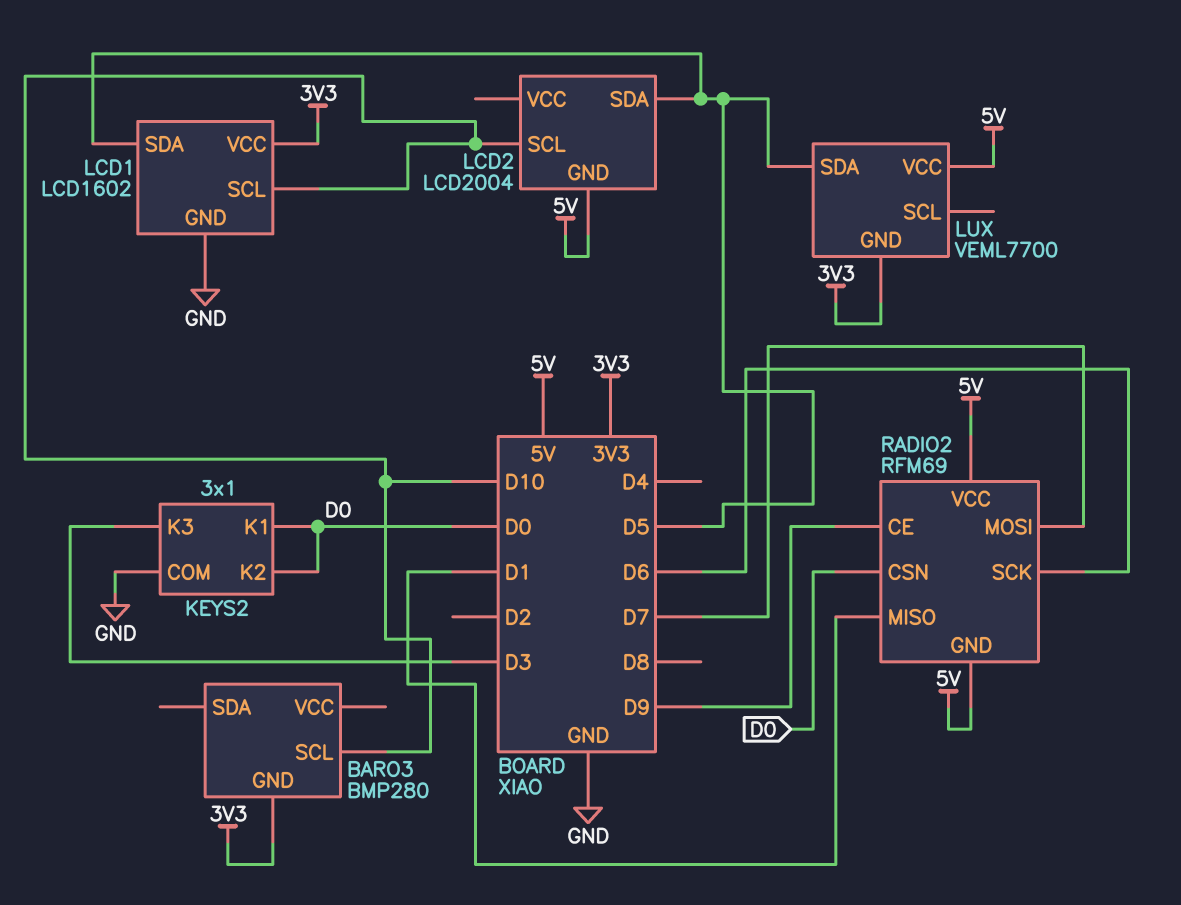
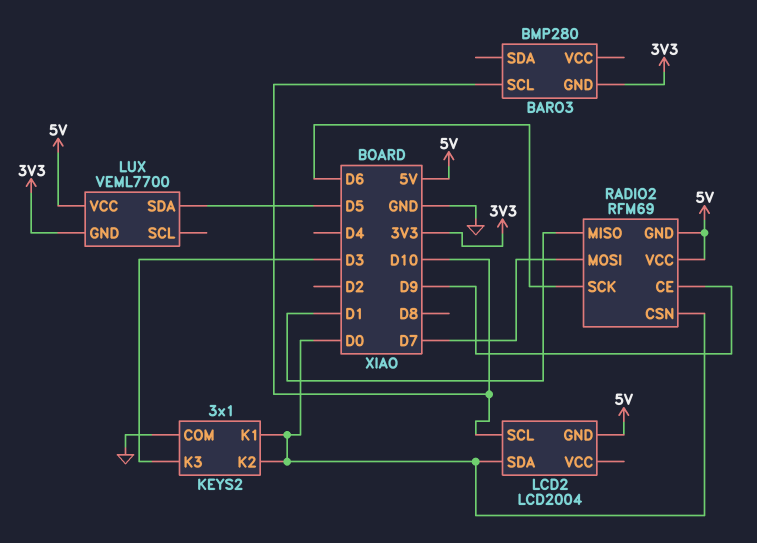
LCD1: LCD1602 -> none
LCD1 pin GND: GND -> none
LCD1 pin SCL: D10 -> none
LCD1 pin SDA: D5 -> none
LCD1 pin VCC: 3V3 -> none
LCD2 pin SDA: D5 -> D0

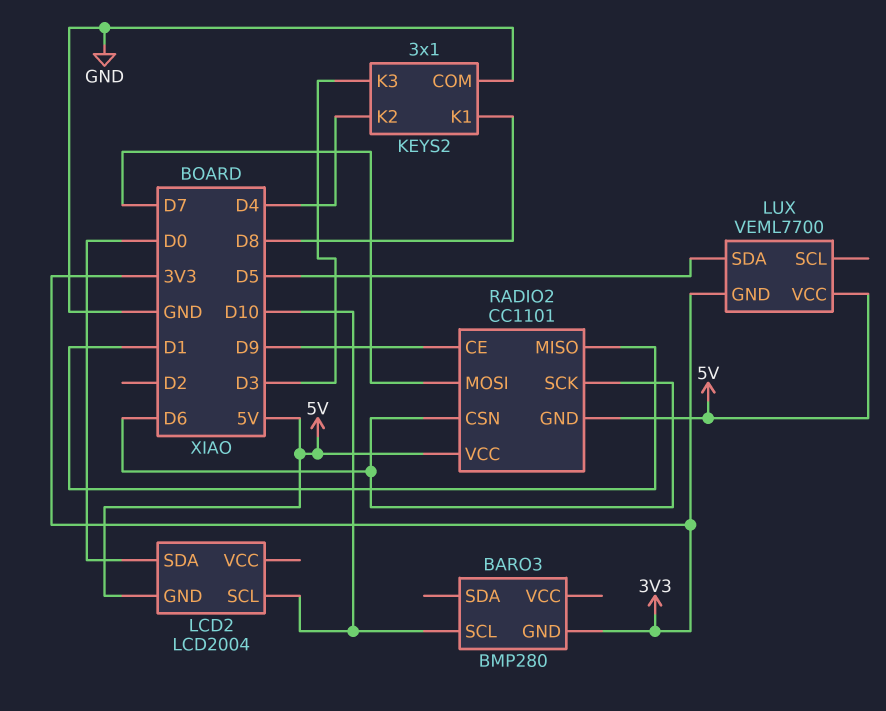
KEYS2 pin K1: D0 -> D8
KEYS2 pin K2: D0 -> D4
RADIO2: RFM69 -> CC1101
RADIO2 pin CSN: D0 -> D6

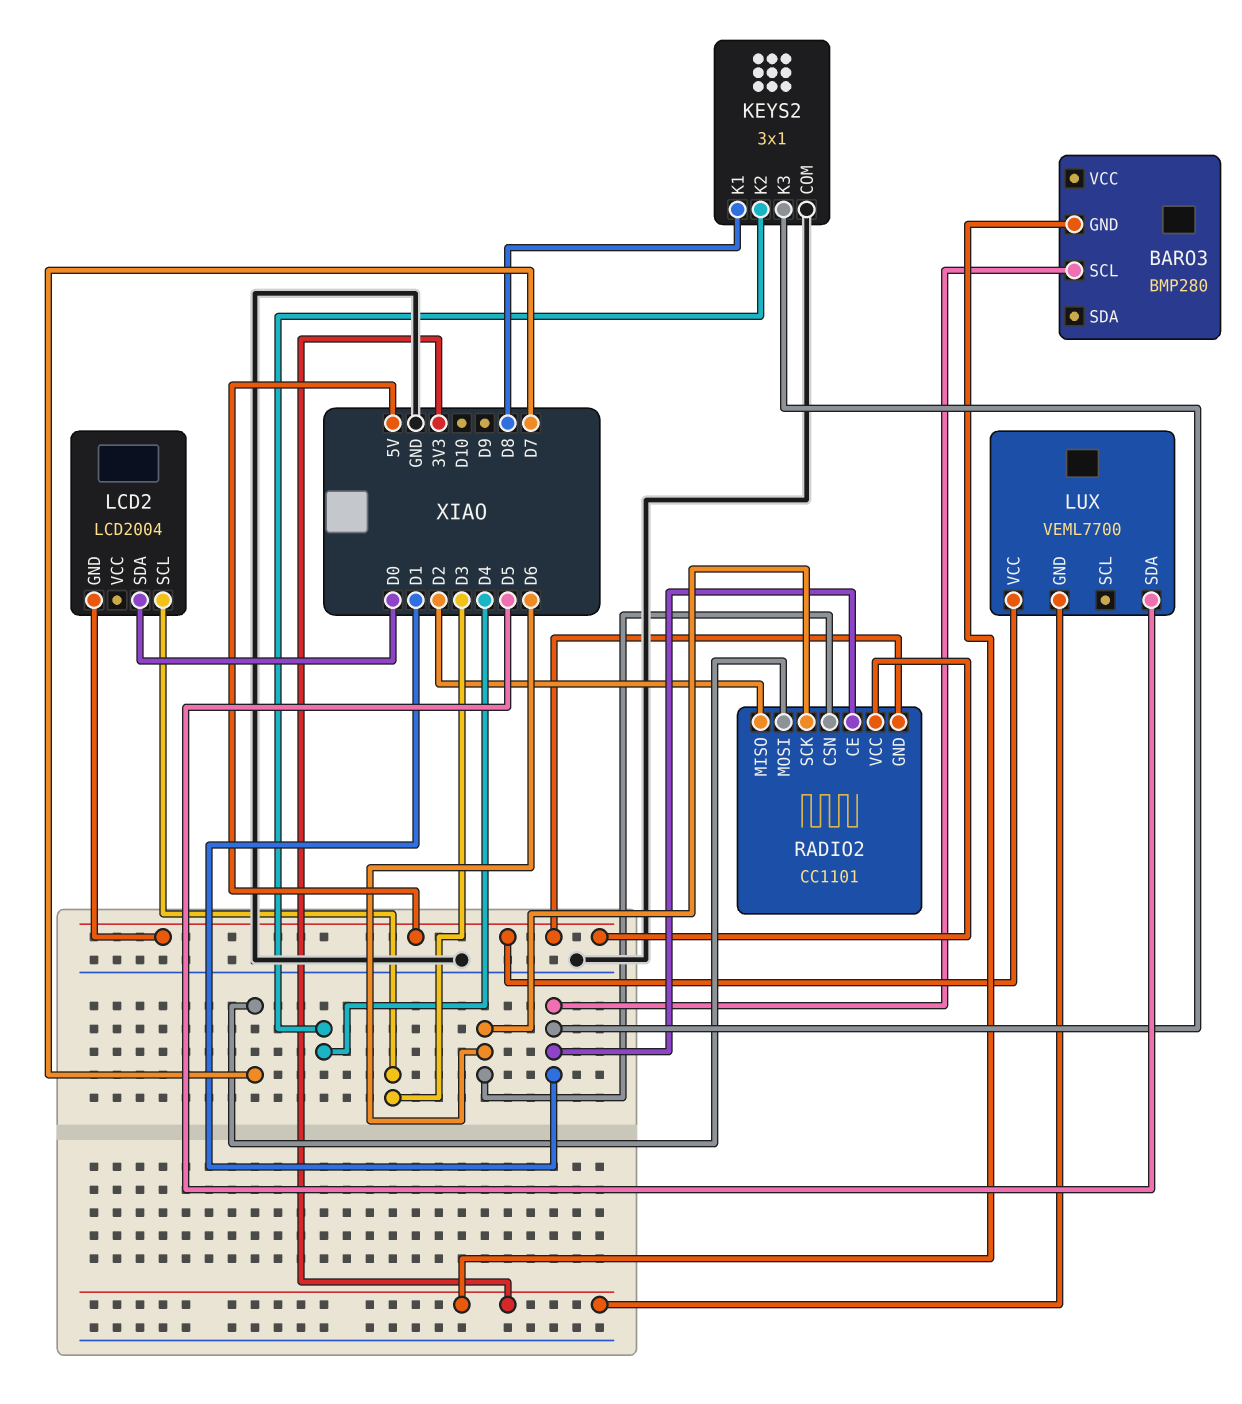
BARO3 pin SCL: D10 -> D1
KEYS2 pin K3: D3 -> D1
LCD2 pin SCL: D10 -> D3
RADIO2 pin CE: D9 -> D1
RADIO2 pin MISO: D1 -> D2

